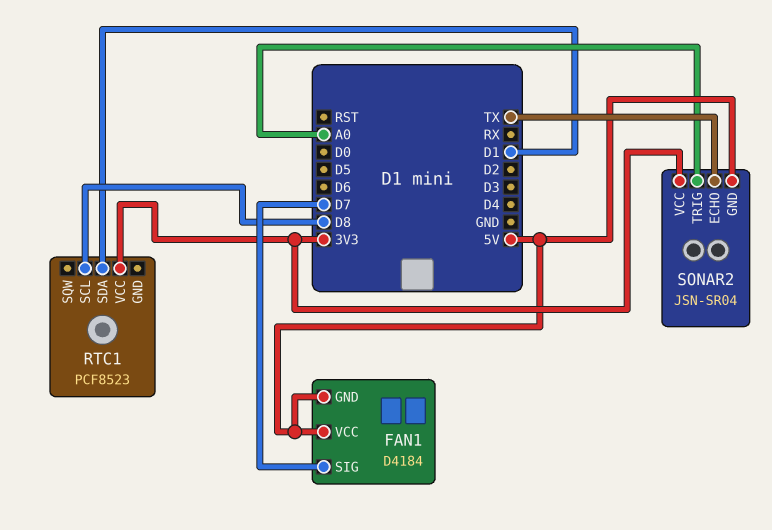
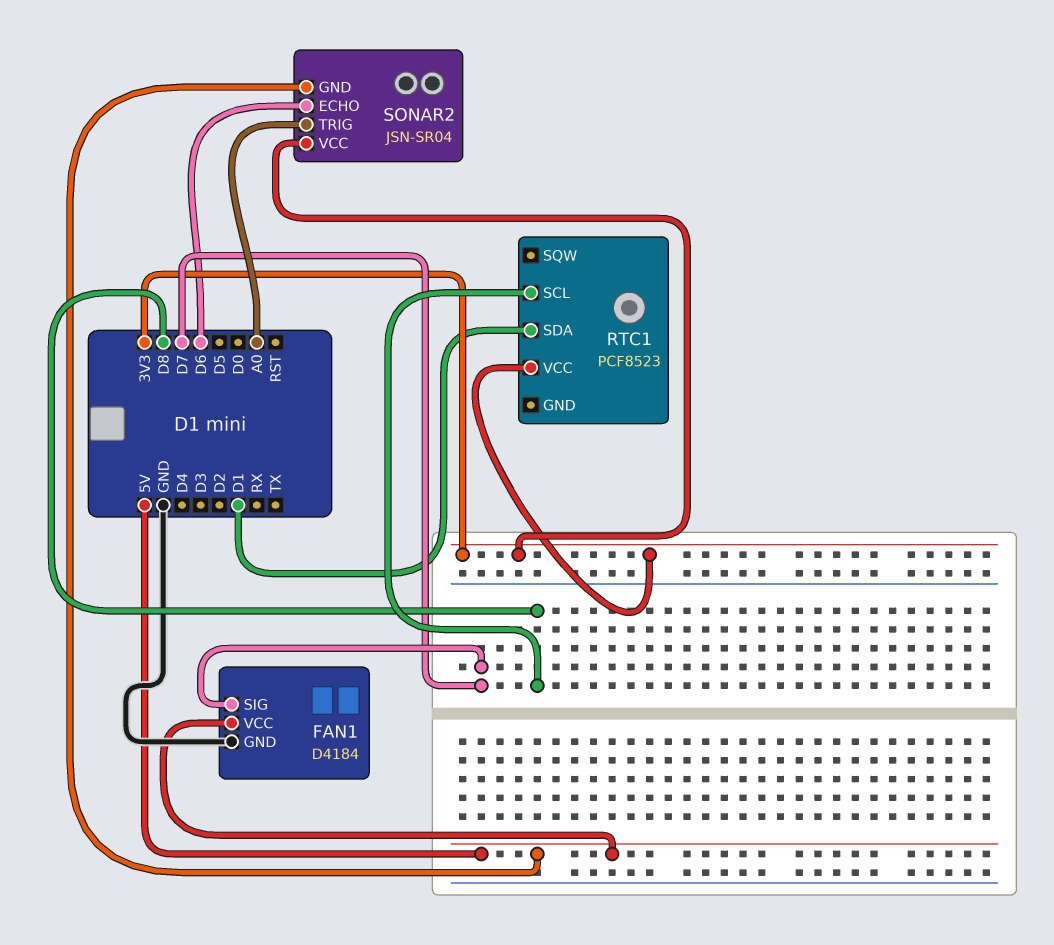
FAN1 pin GND: 5V -> GND
SONAR2 pin ECHO: TX -> D6

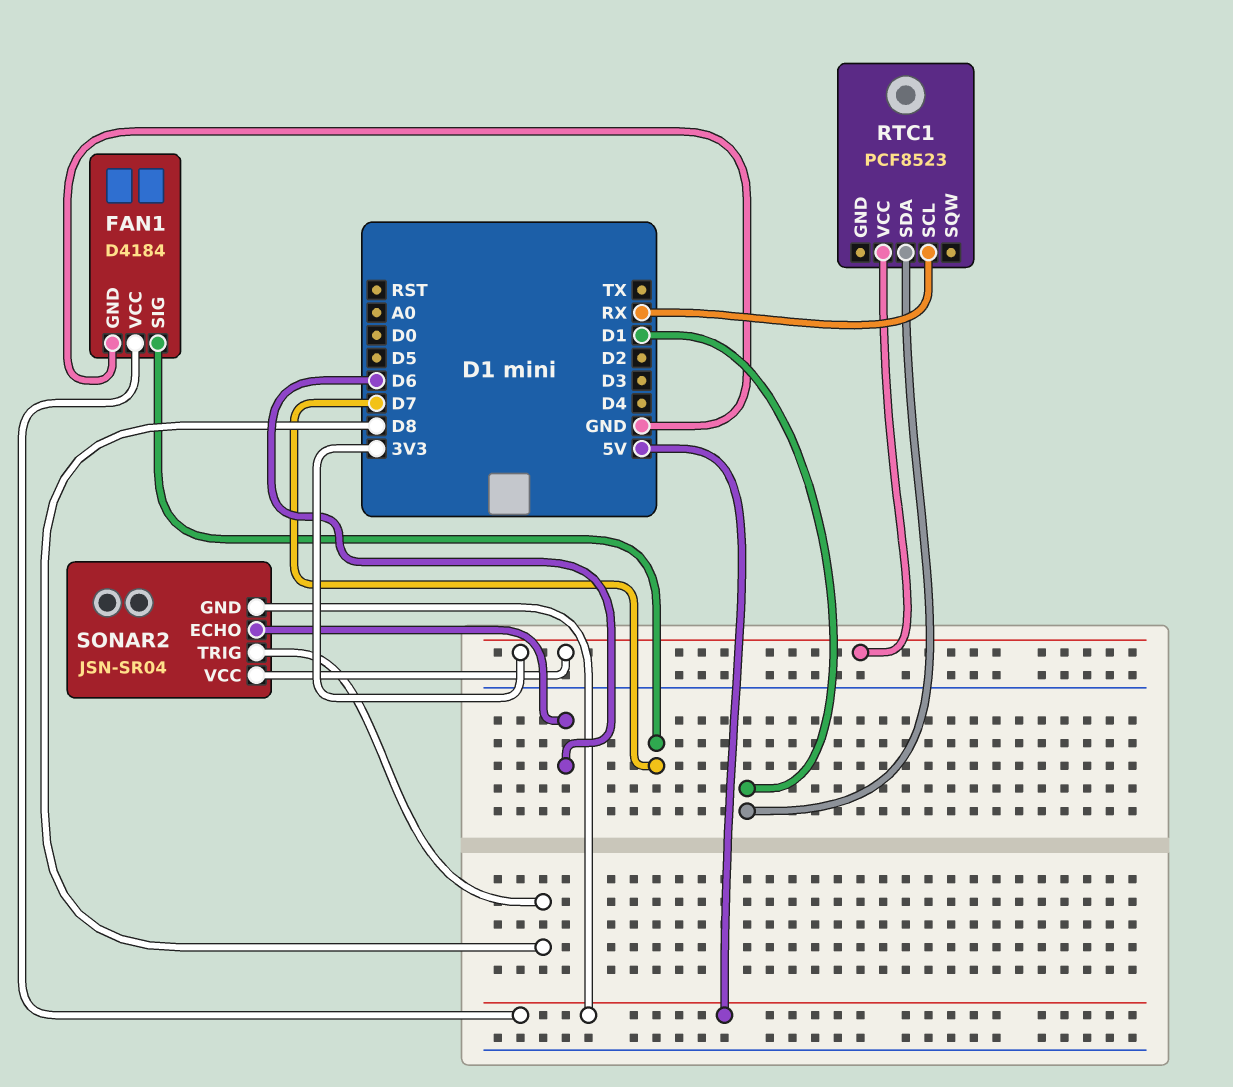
RTC1 pin SCL: D8 -> RX
SONAR2 pin TRIG: A0 -> D8

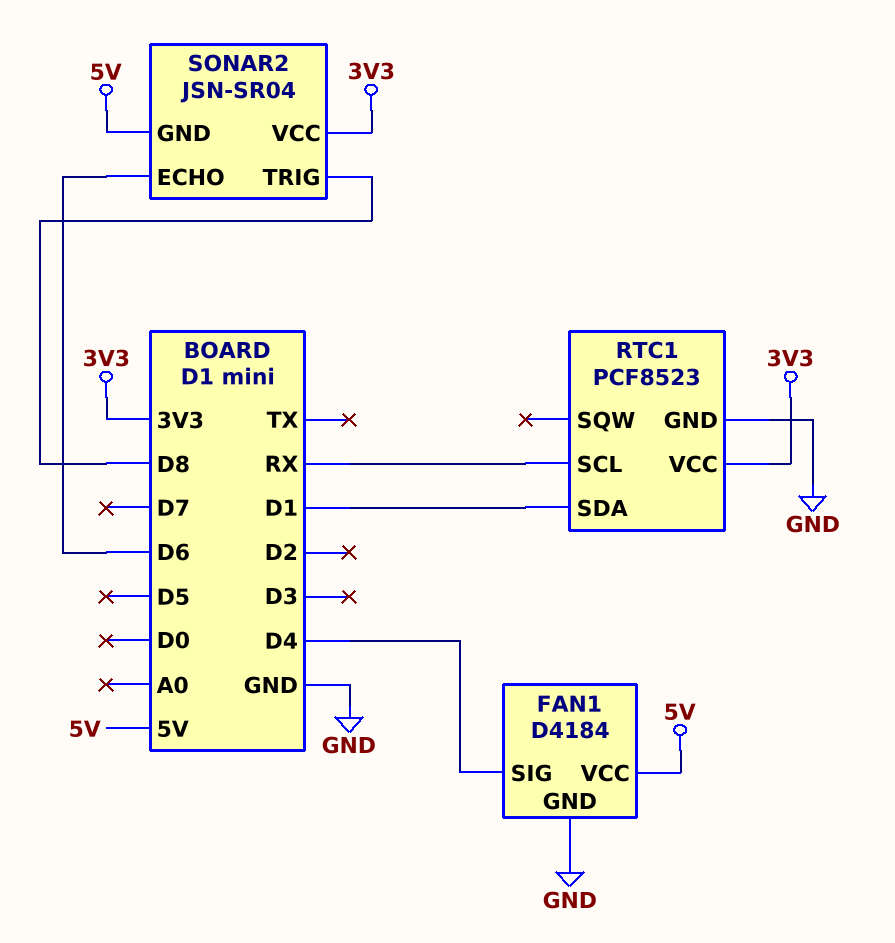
FAN1 pin SIG: D7 -> D4
RTC1 pin GND: none -> GND

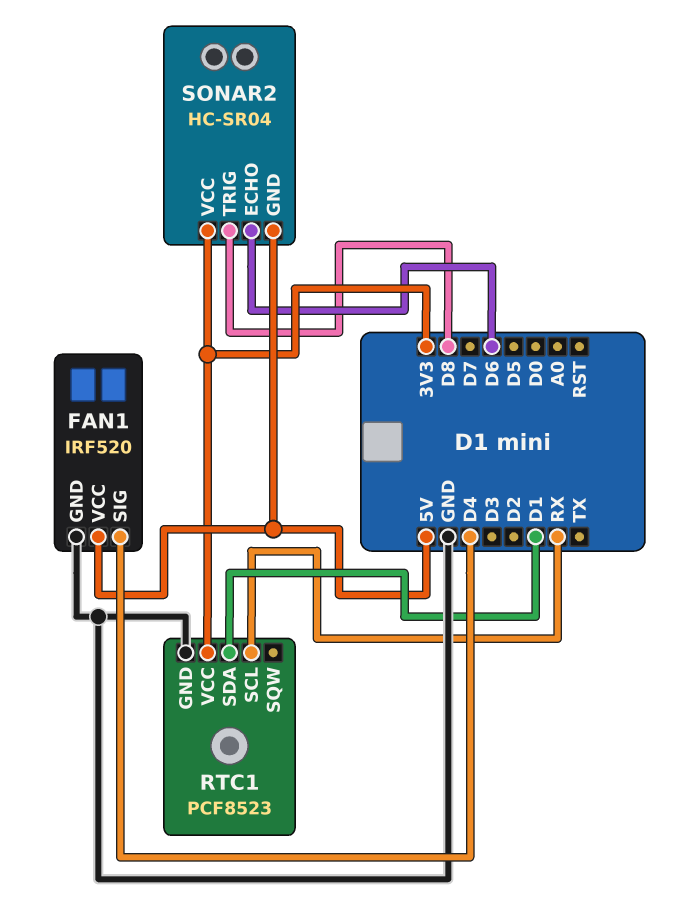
FAN1: D4184 -> IRF520
SONAR2: JSN-SR04 -> HC-SR04

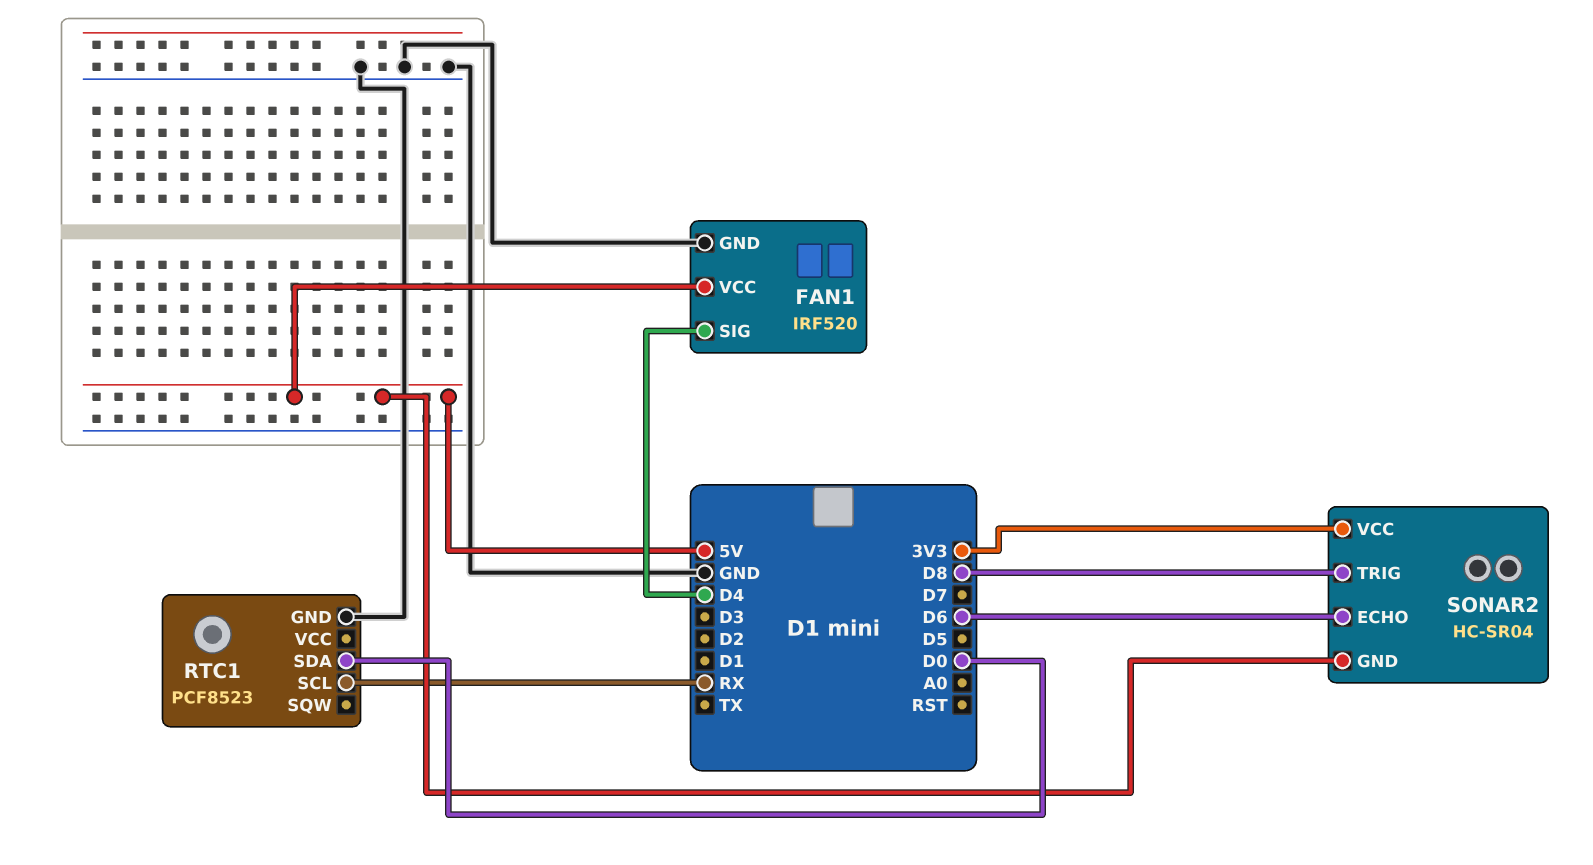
RTC1 pin SDA: D1 -> D0
RTC1 pin VCC: 3V3 -> none

